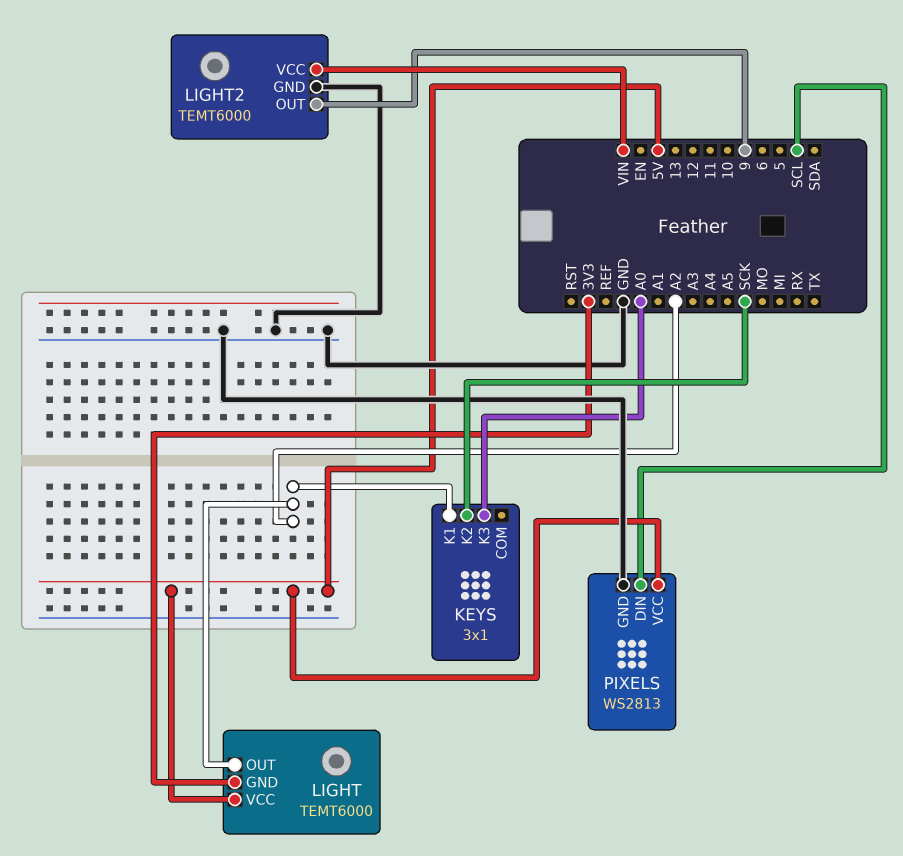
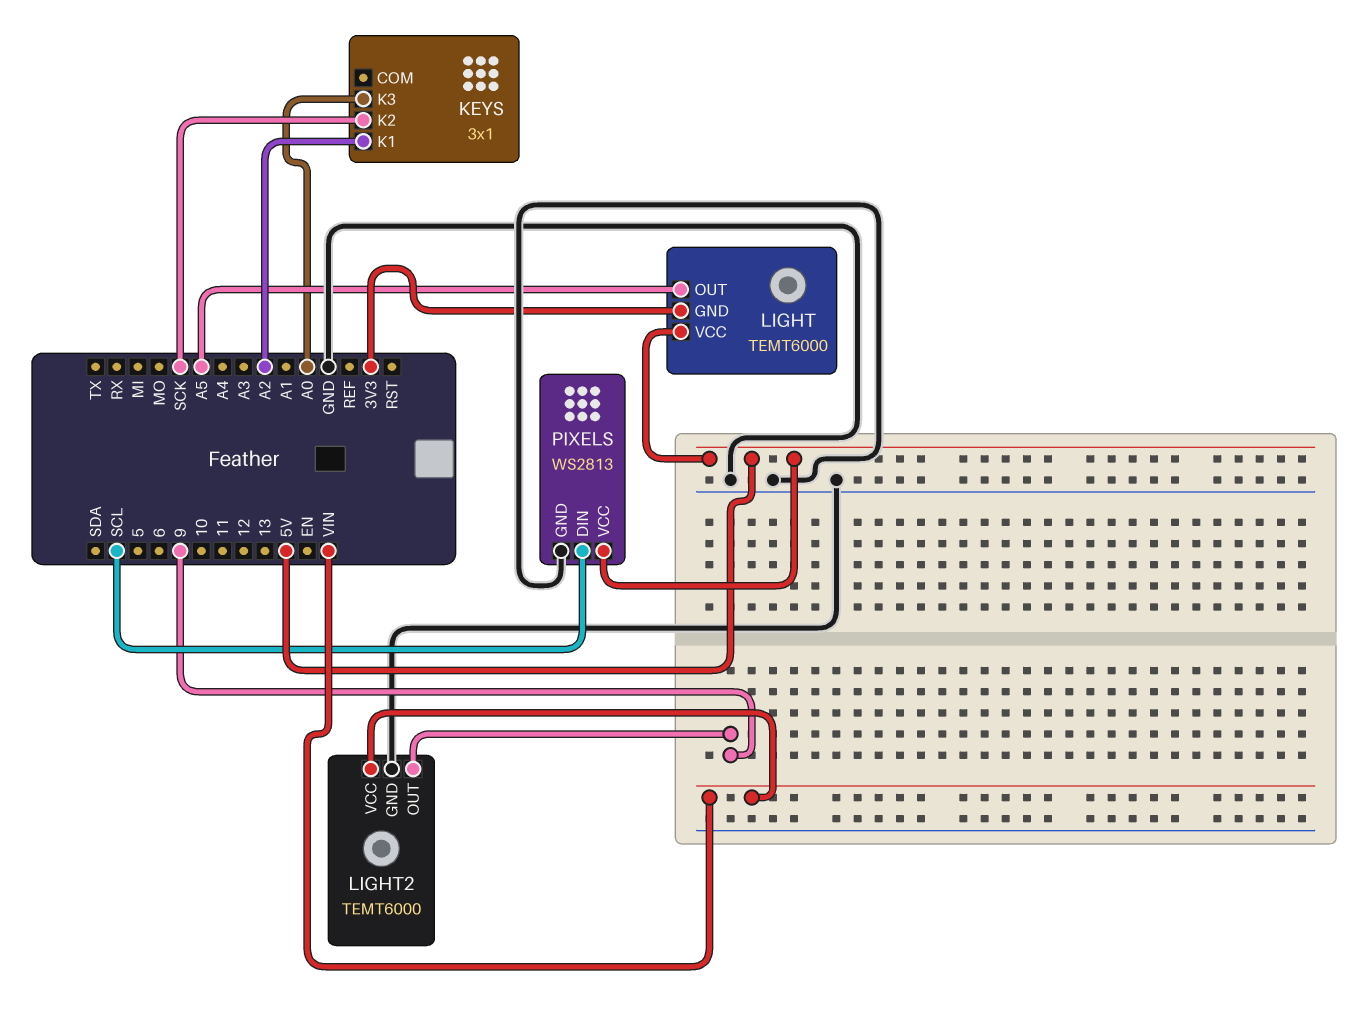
LIGHT pin OUT: A2 -> A5

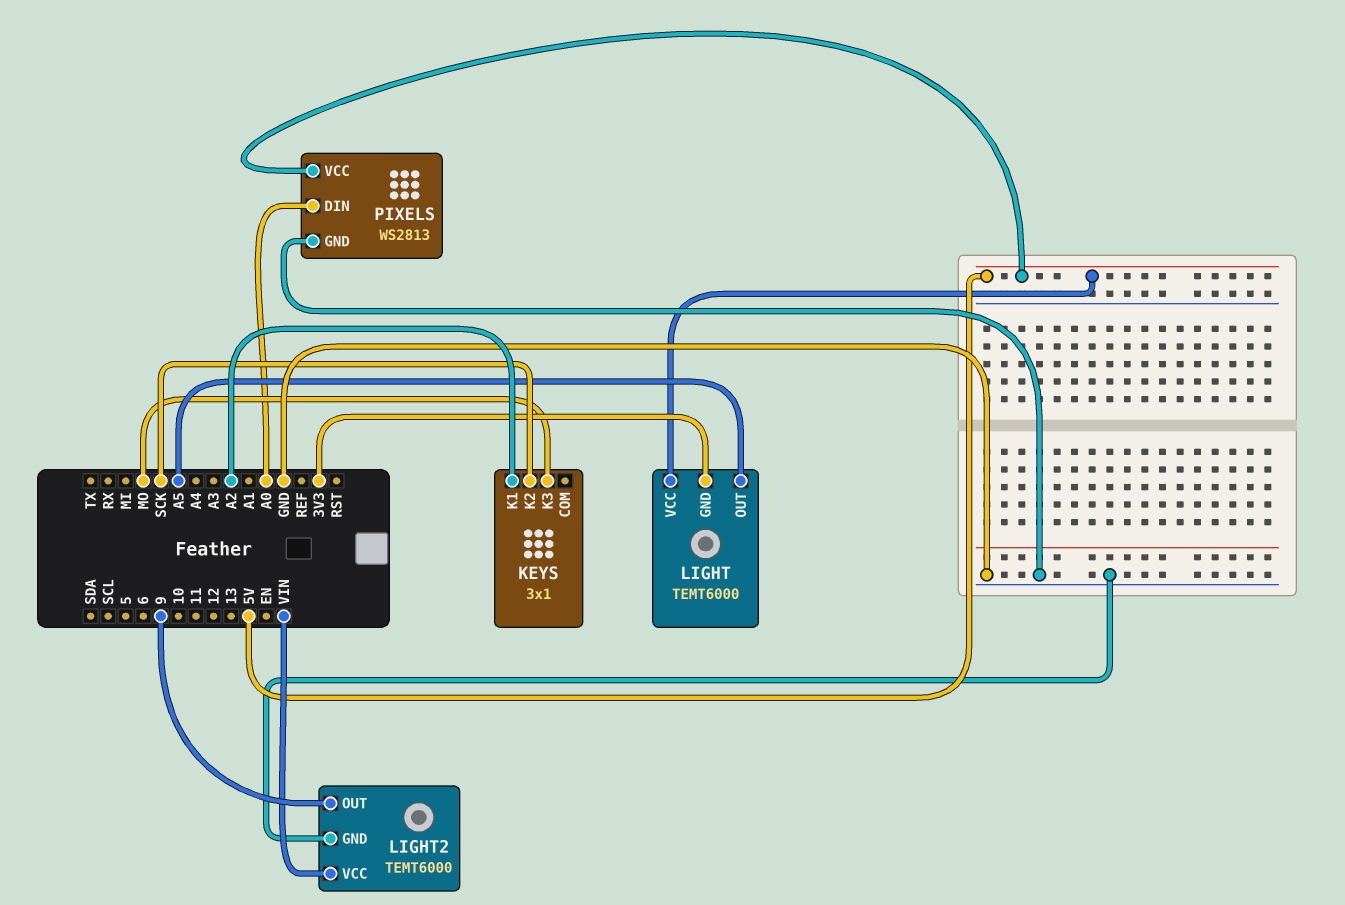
KEYS pin K3: A0 -> MO
PIXELS pin DIN: SCL -> A0

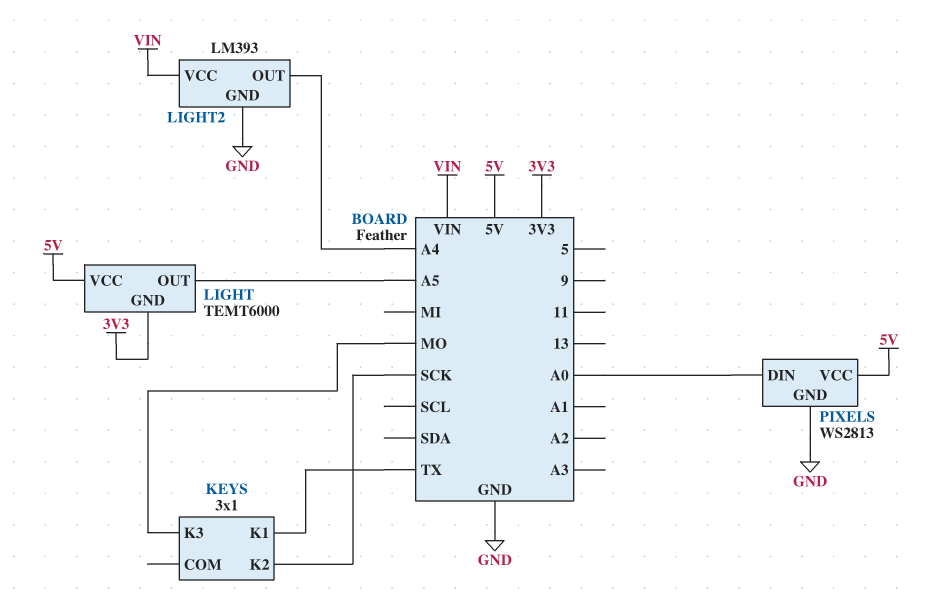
KEYS pin K1: A2 -> TX
LIGHT2: TEMT6000 -> LM393
LIGHT2 pin OUT: 9 -> A4

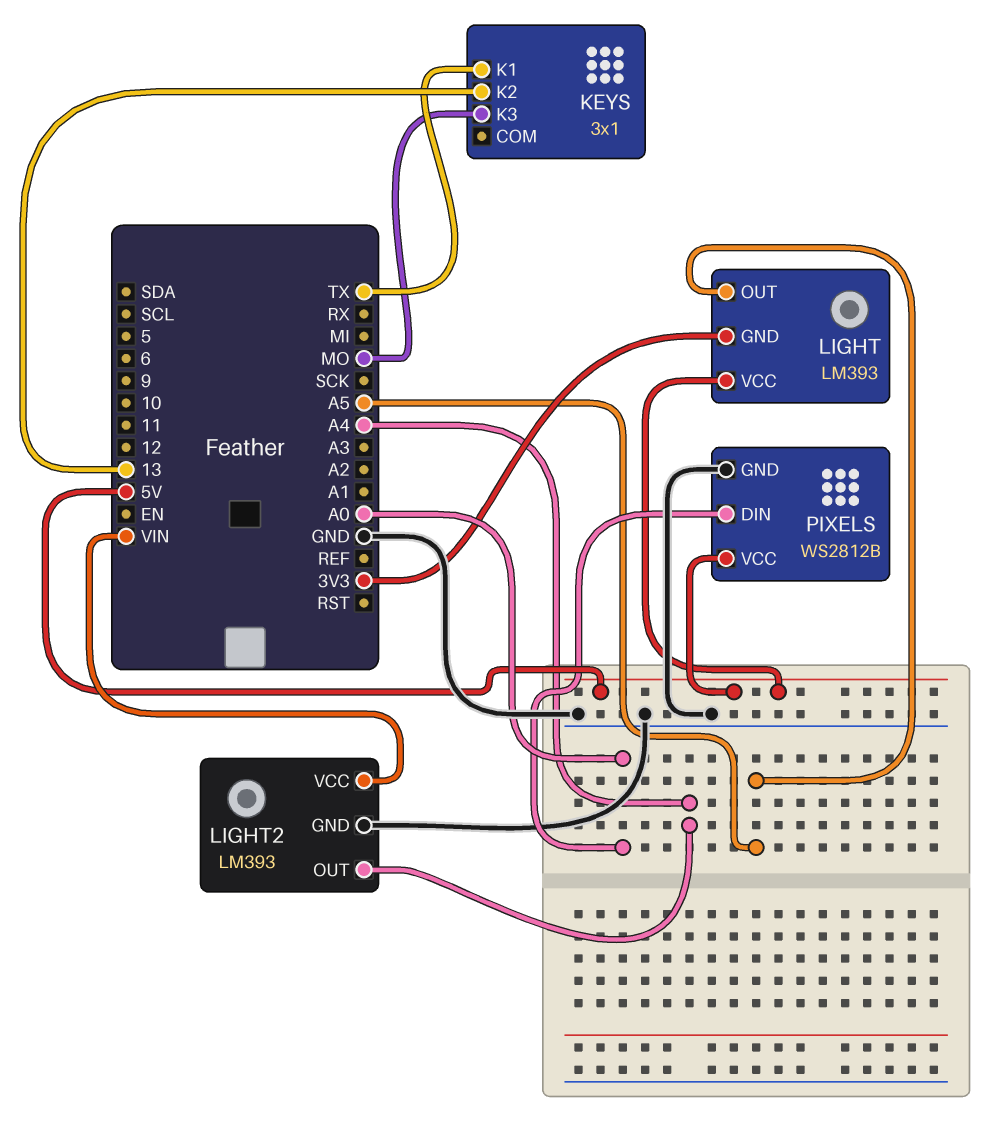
KEYS pin K2: SCK -> 13
LIGHT: TEMT6000 -> LM393
PIXELS: WS2813 -> WS2812B

